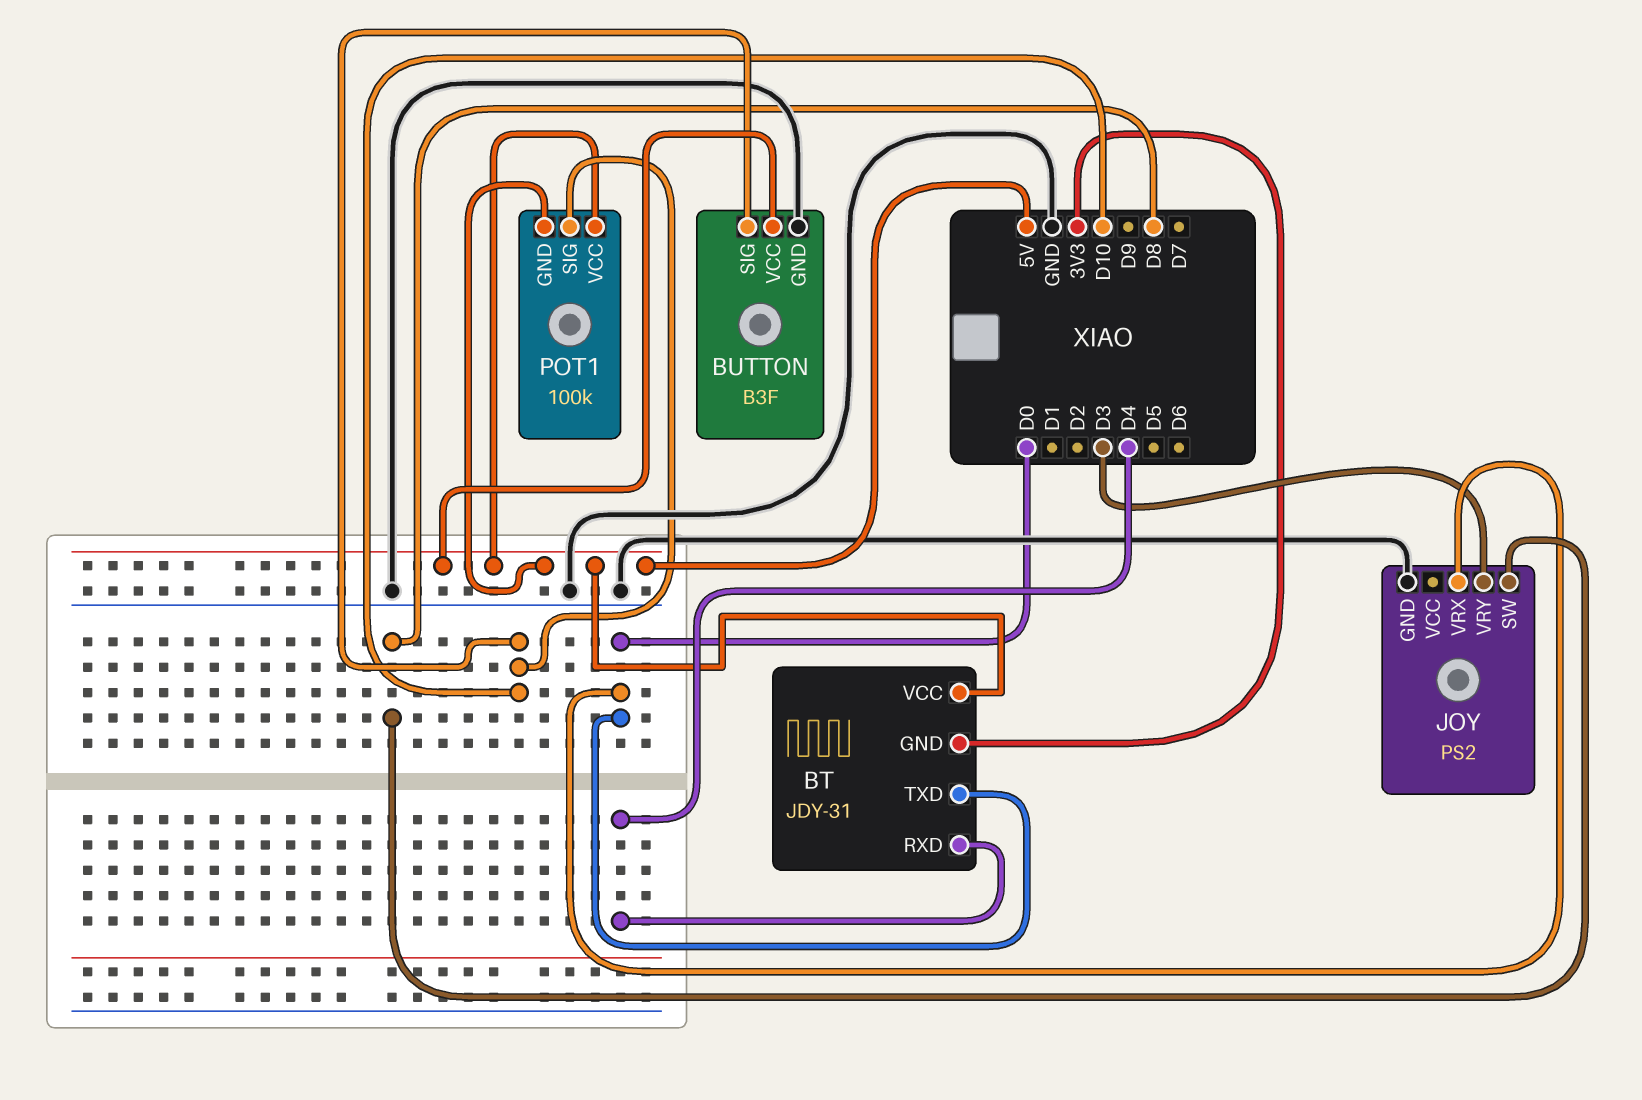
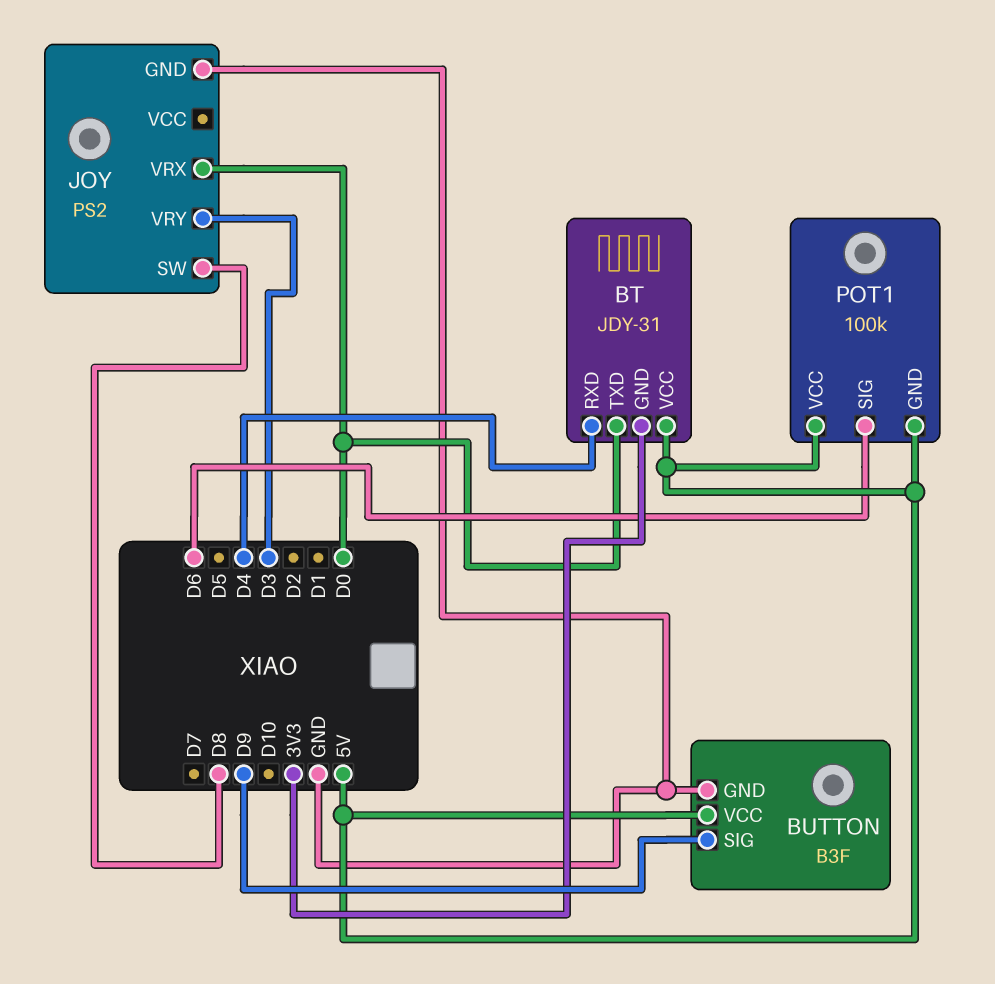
BUTTON pin SIG: D10 -> D9
POT1 pin SIG: D10 -> D6

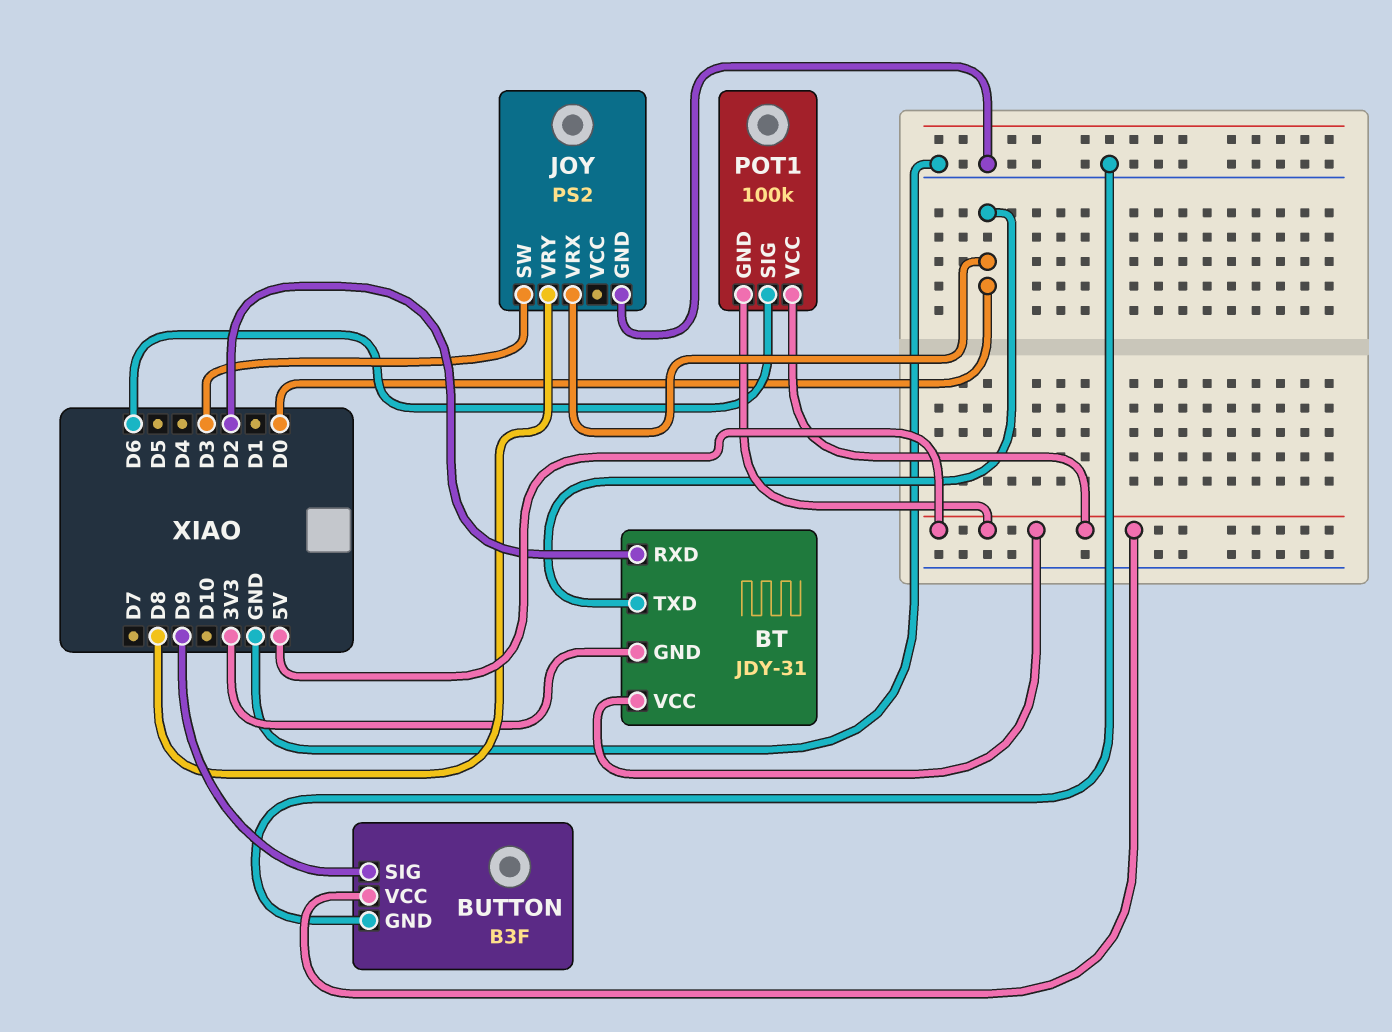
BT pin RXD: D4 -> D2
JOY pin SW: D8 -> D3
JOY pin VRY: D3 -> D8

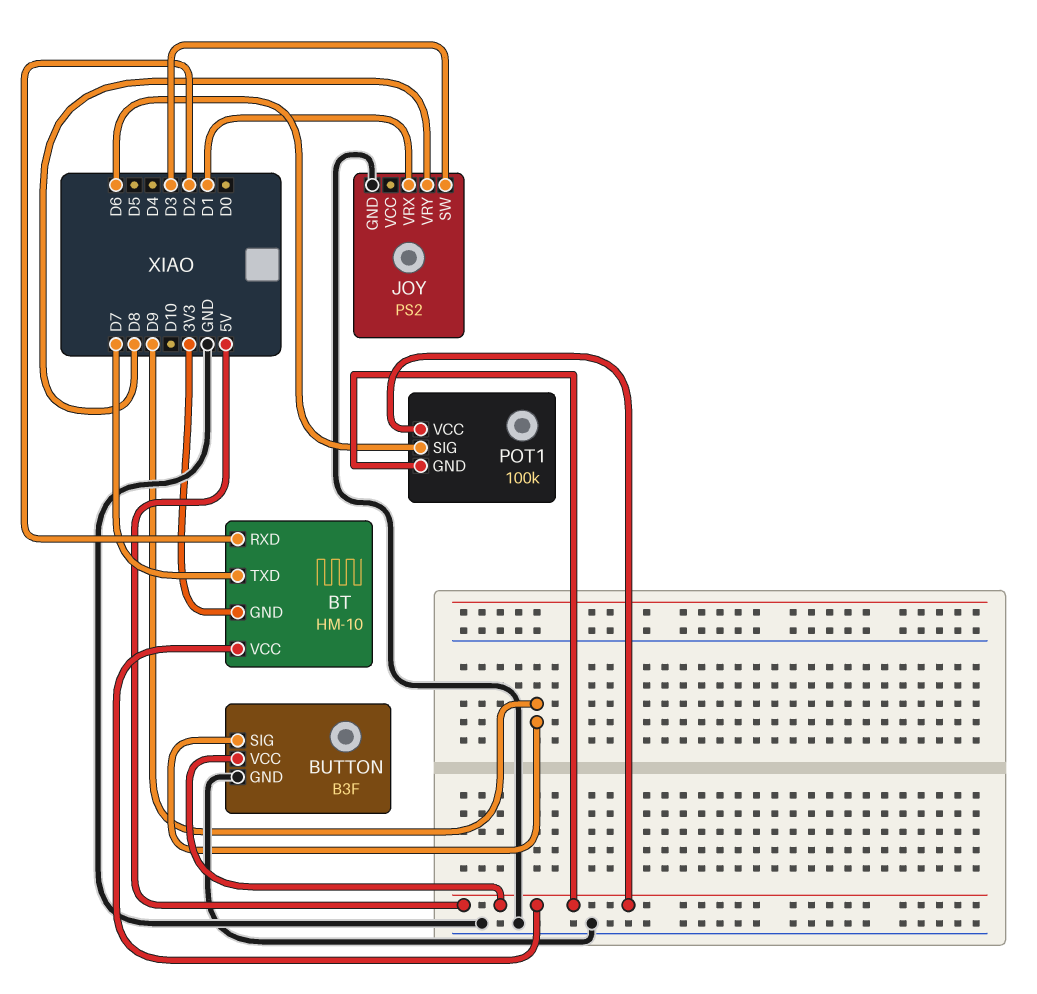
BT: JDY-31 -> HM-10
BT pin TXD: D0 -> D7
JOY pin VRX: D0 -> D1

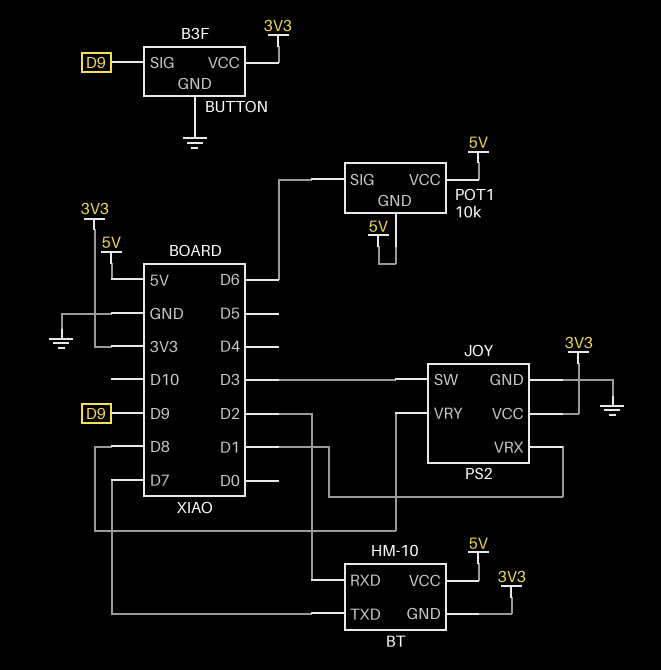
BUTTON pin VCC: 5V -> 3V3
JOY pin VCC: none -> 3V3
POT1: 100k -> 10k

